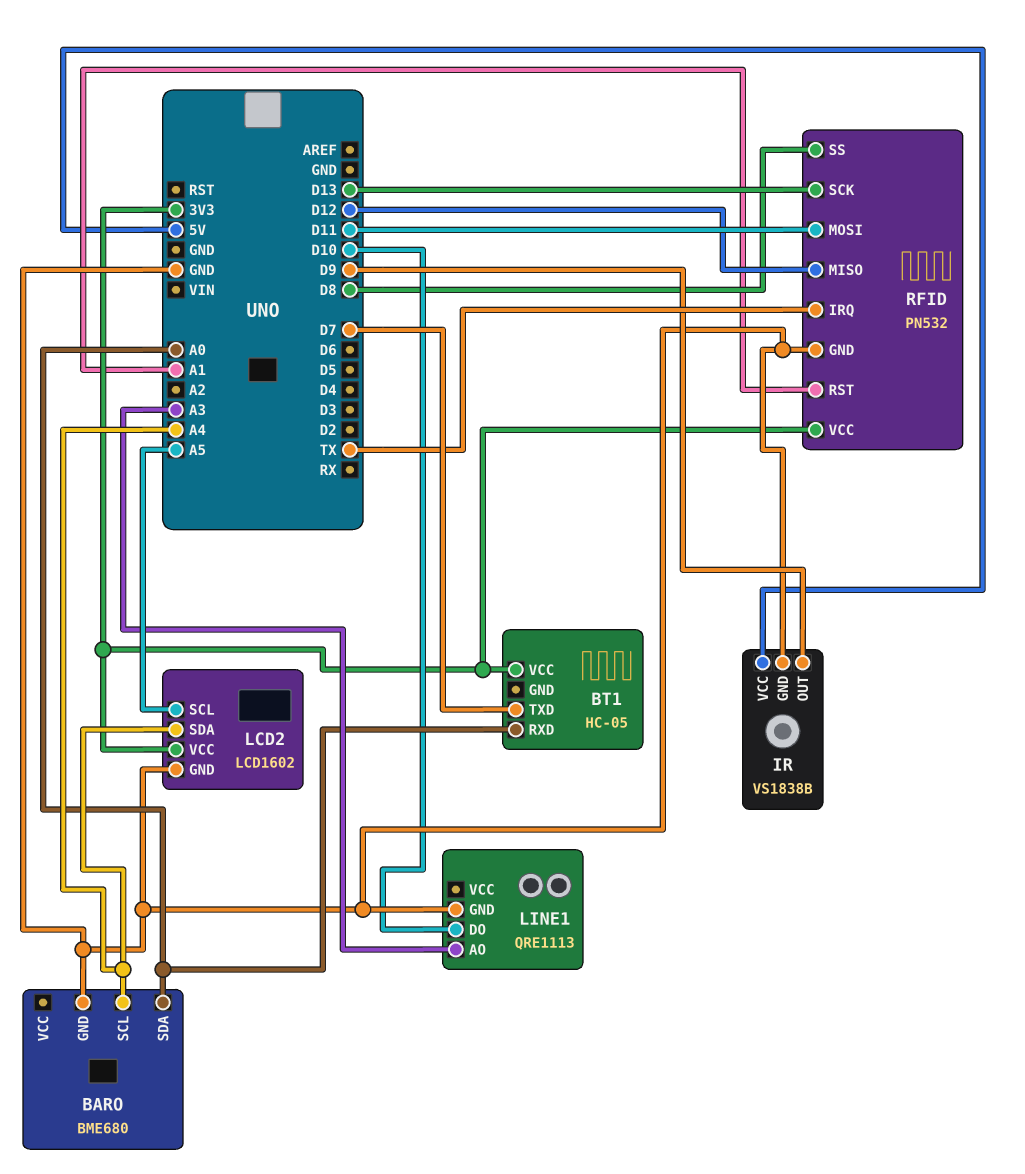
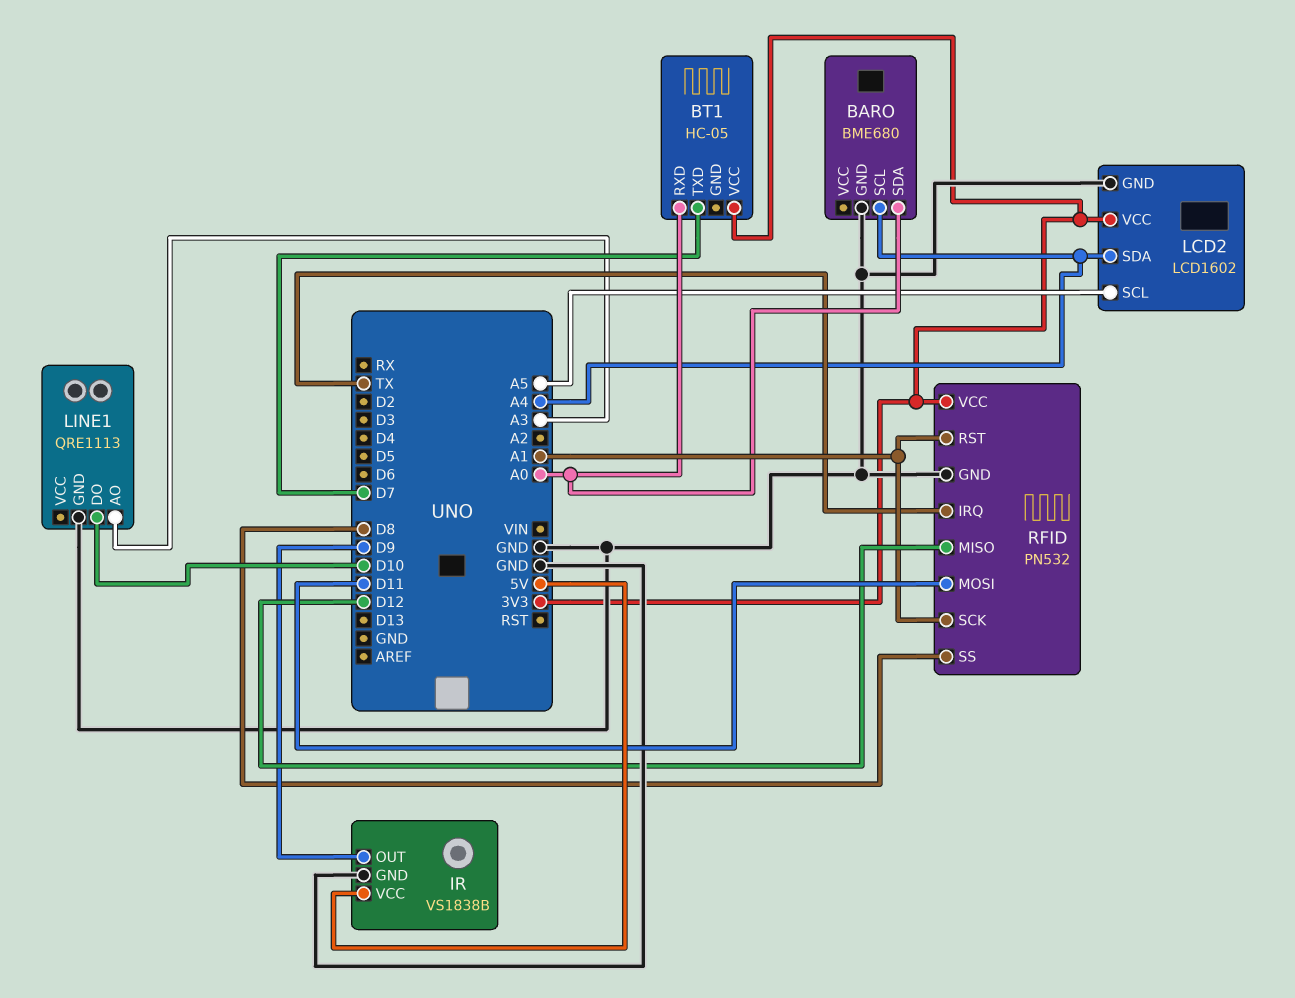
RFID pin SCK: D13 -> A1

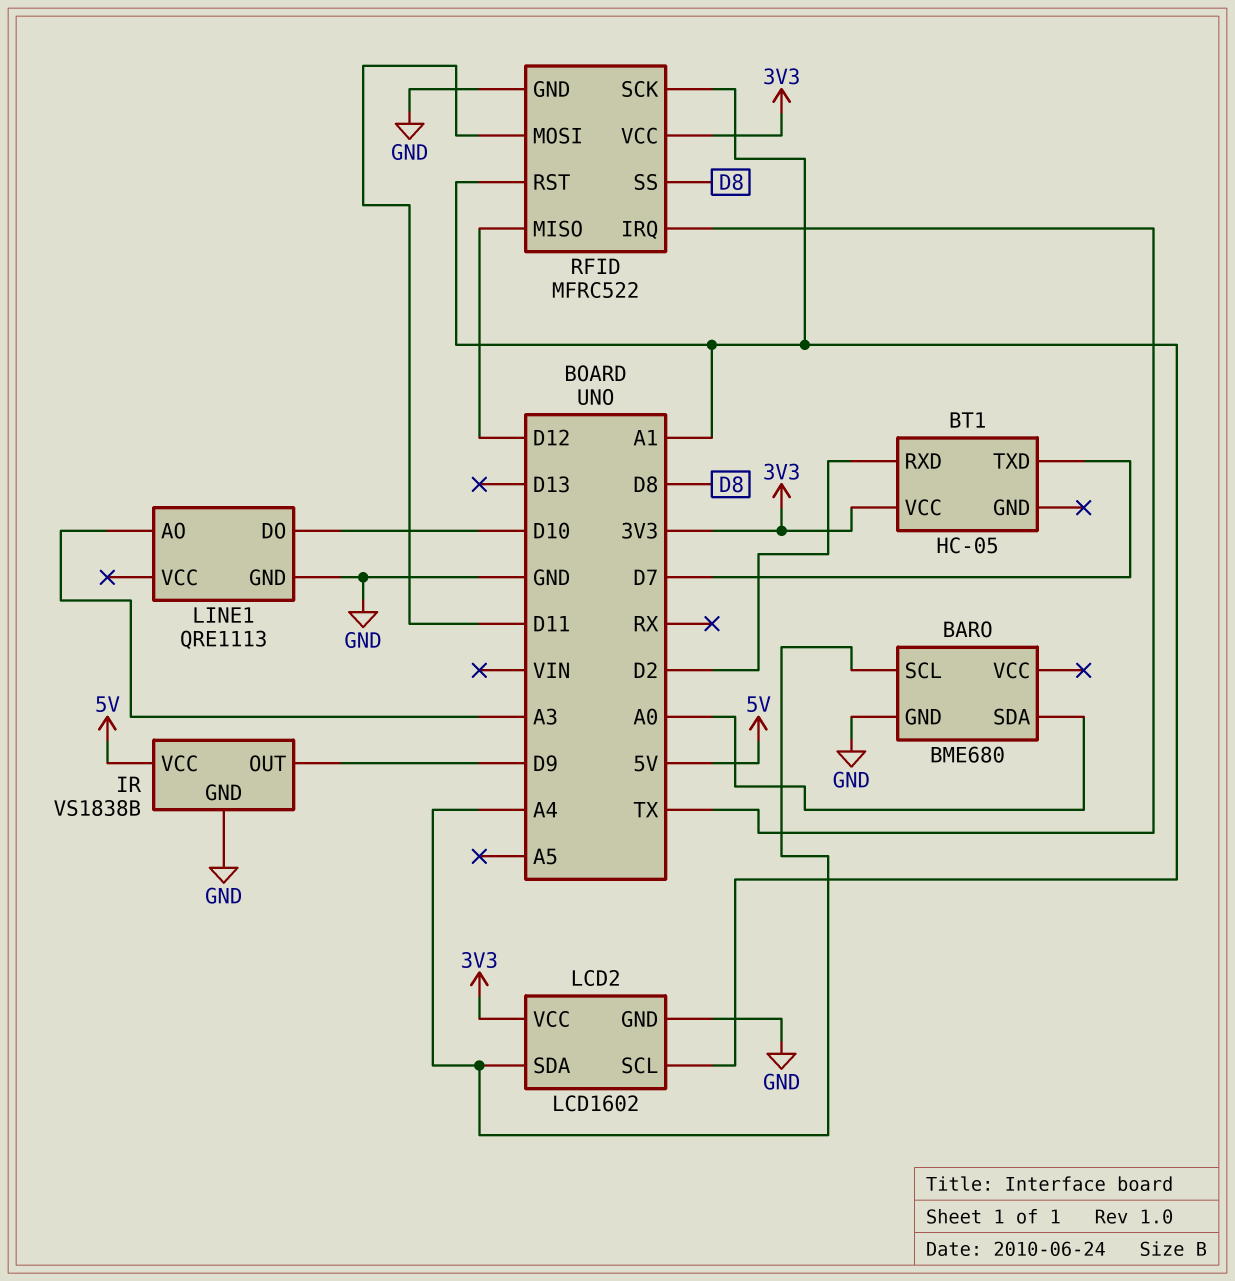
BT1 pin RXD: A0 -> D2
LCD2 pin SCL: A5 -> A1
RFID: PN532 -> MFRC522

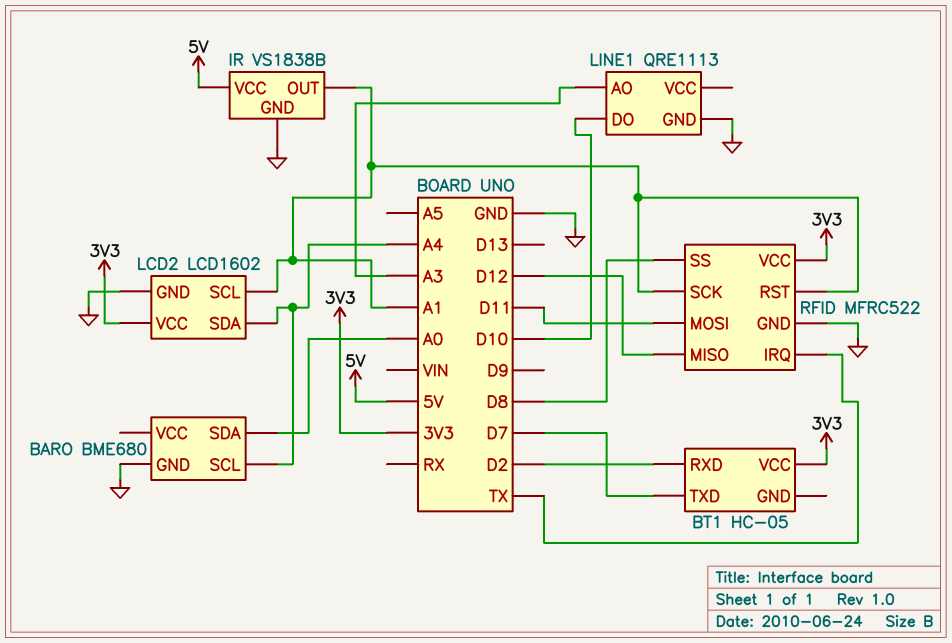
IR pin OUT: D9 -> A1

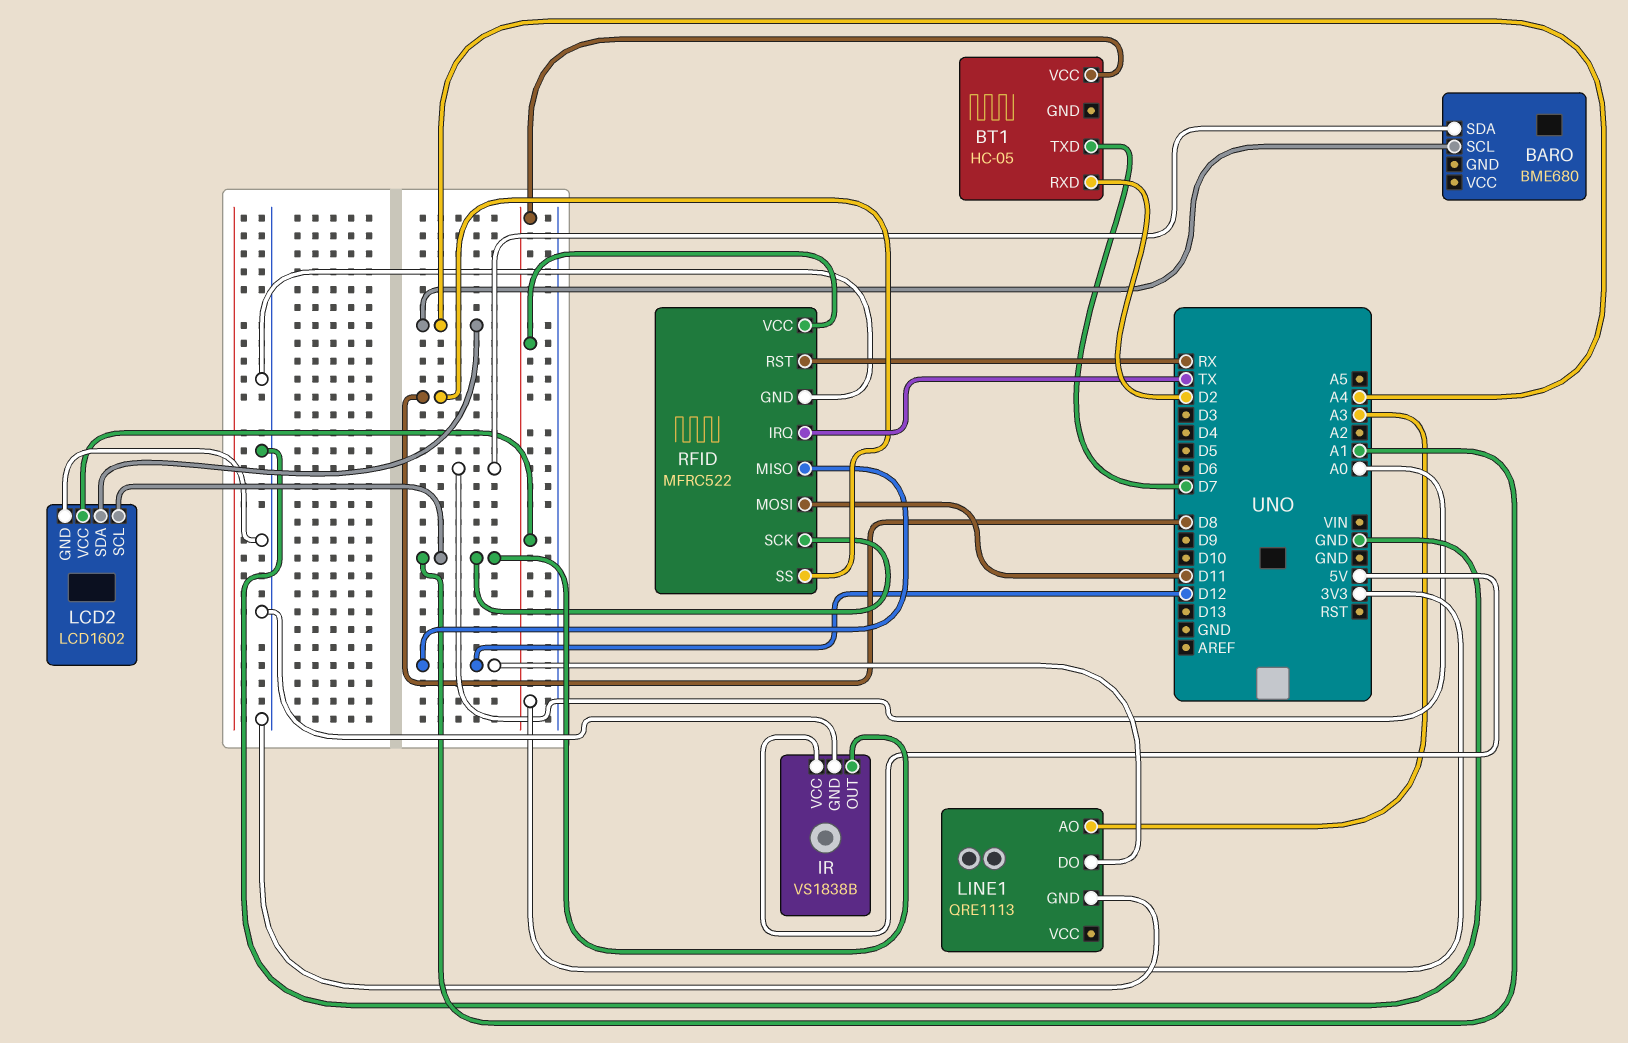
BARO pin GND: GND -> none
LINE1 pin DO: D10 -> D12
RFID pin RST: A1 -> RX

